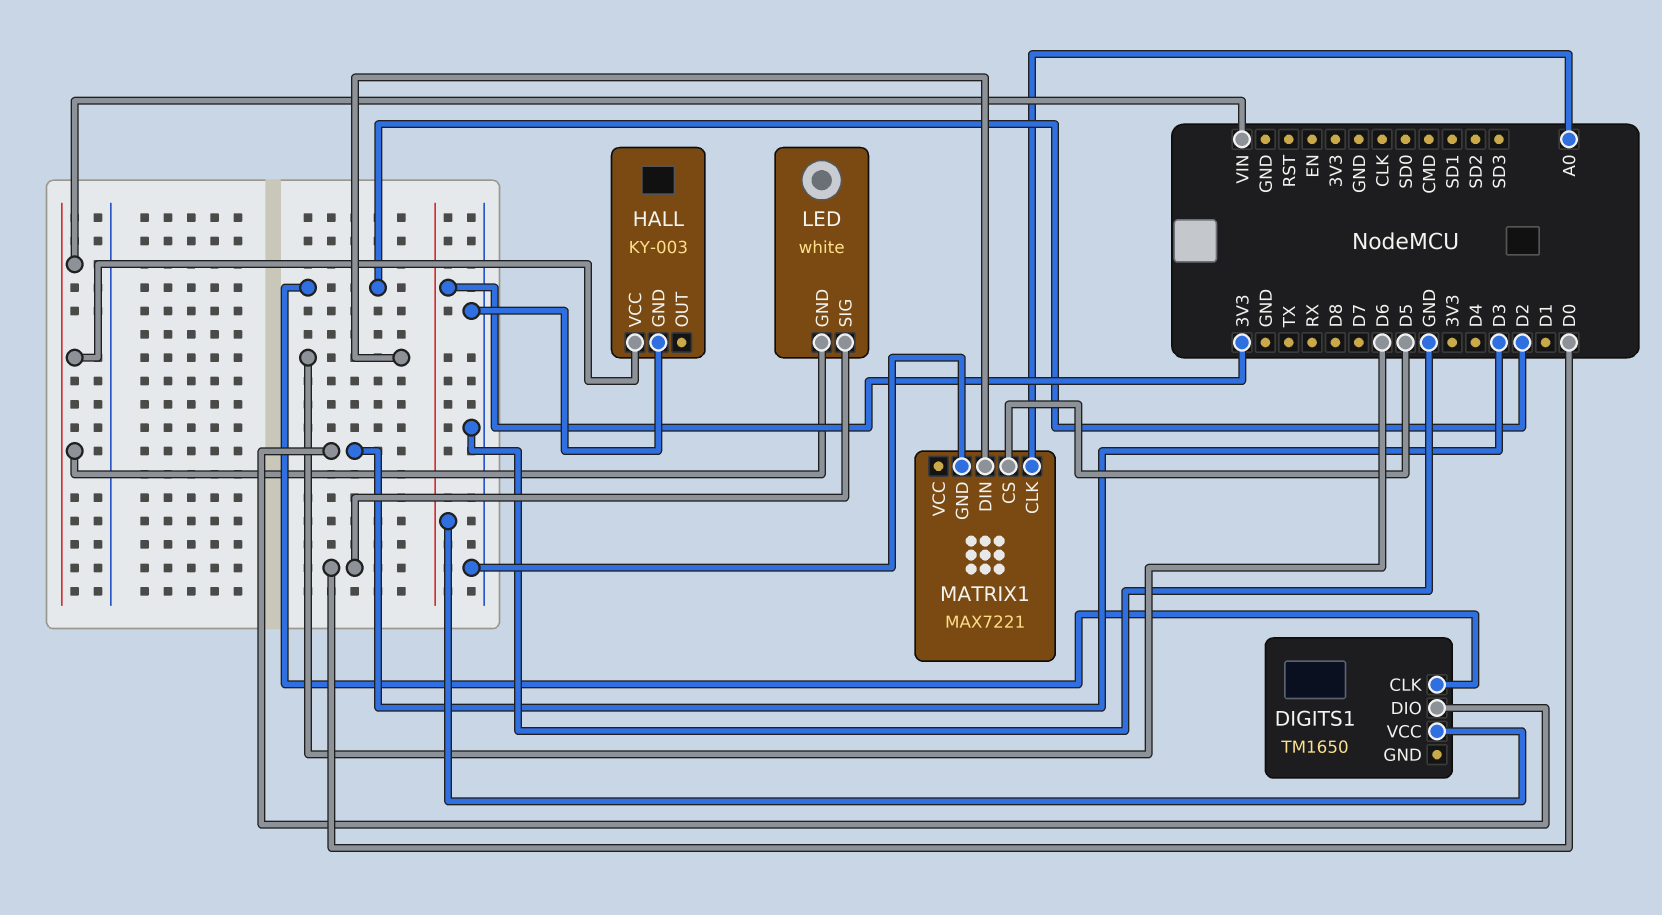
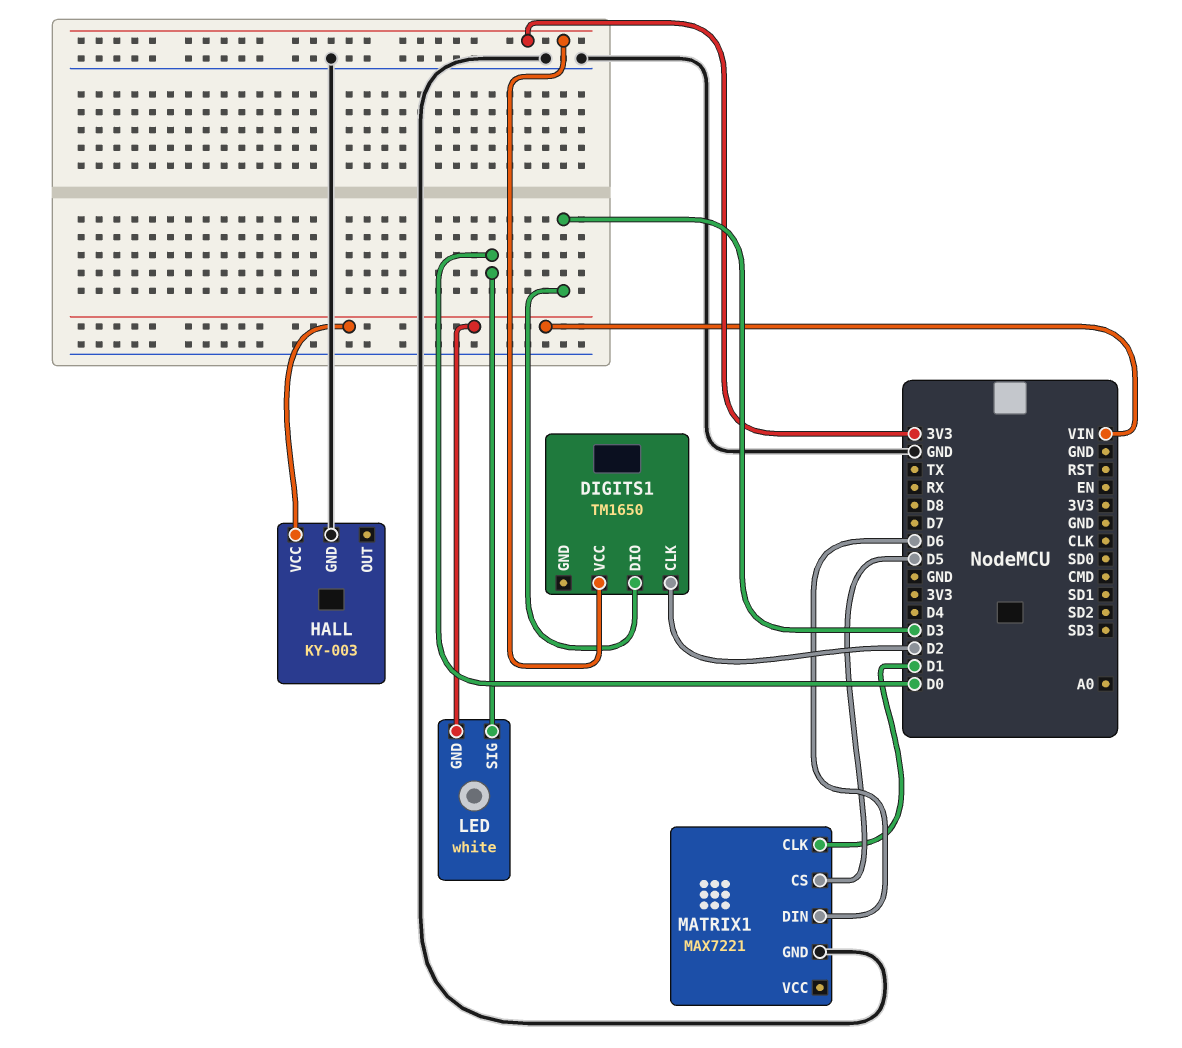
MATRIX1 pin CLK: A0 -> D1

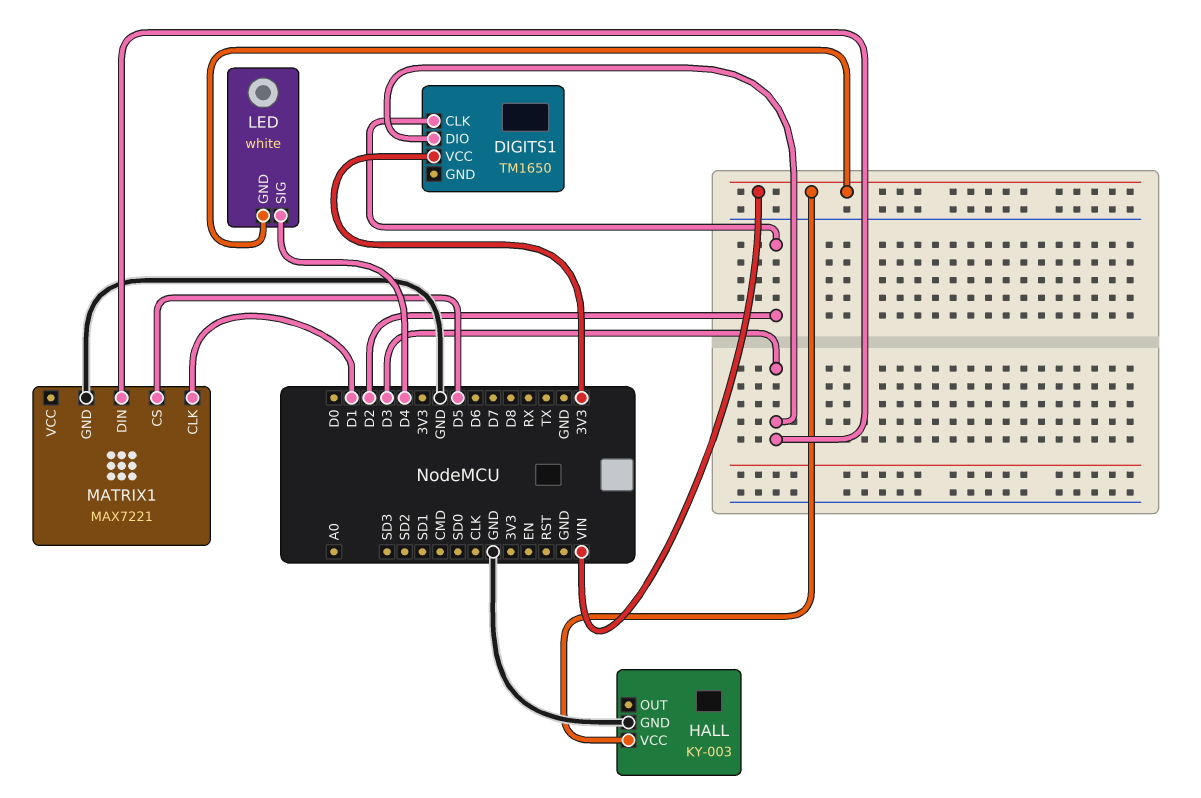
LED pin SIG: D0 -> D4
MATRIX1 pin DIN: D6 -> D3

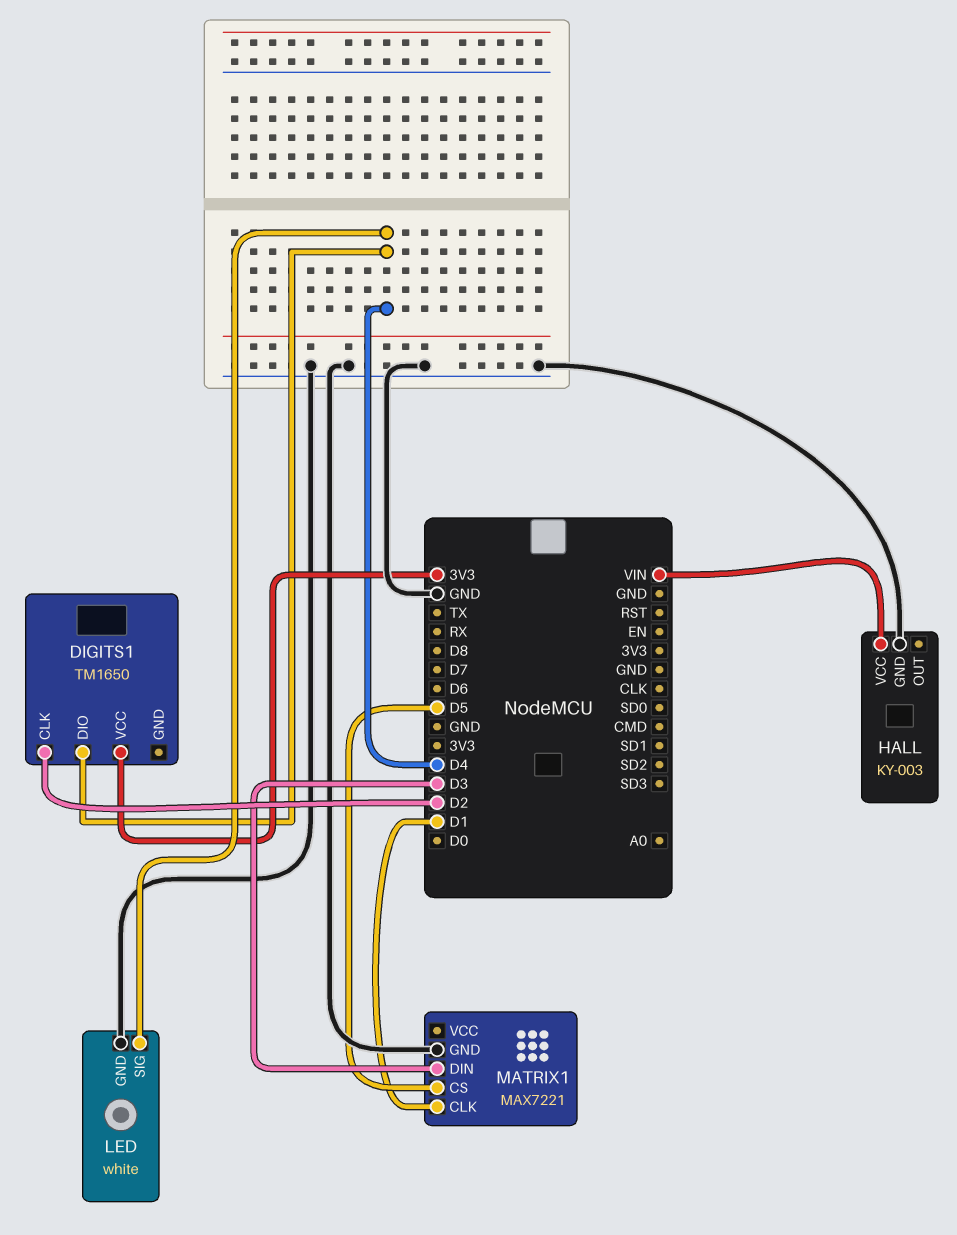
DIGITS1 pin DIO: D3 -> D4
LED pin GND: VIN -> GND

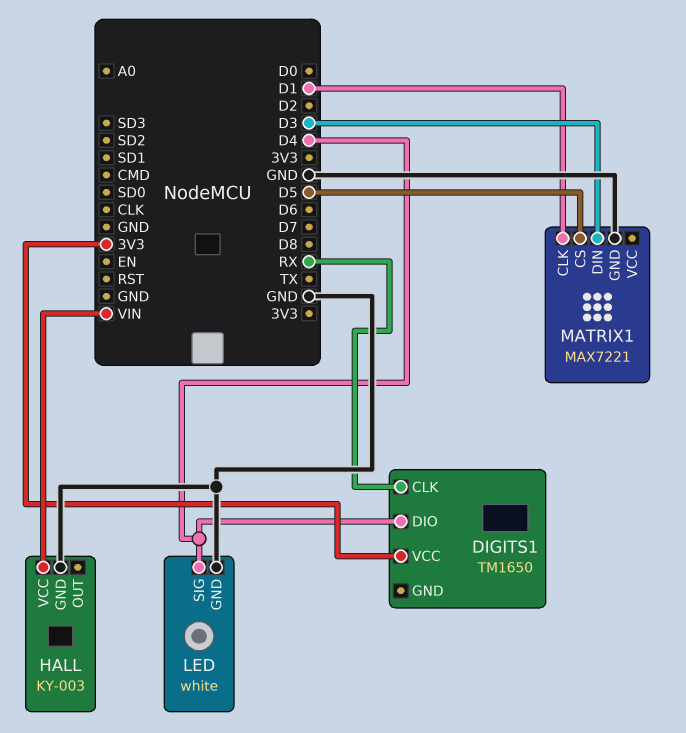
DIGITS1 pin CLK: D2 -> RX

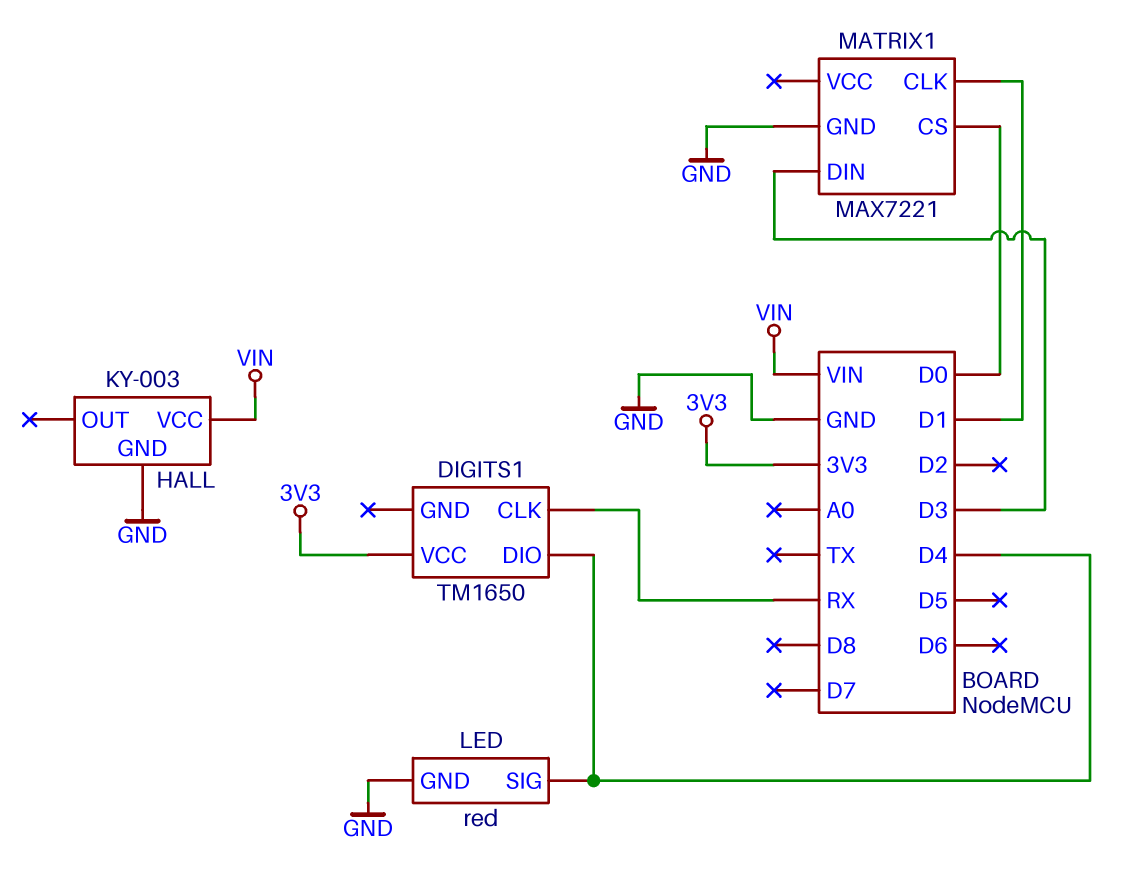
LED: white -> red
MATRIX1 pin CS: D5 -> D0

